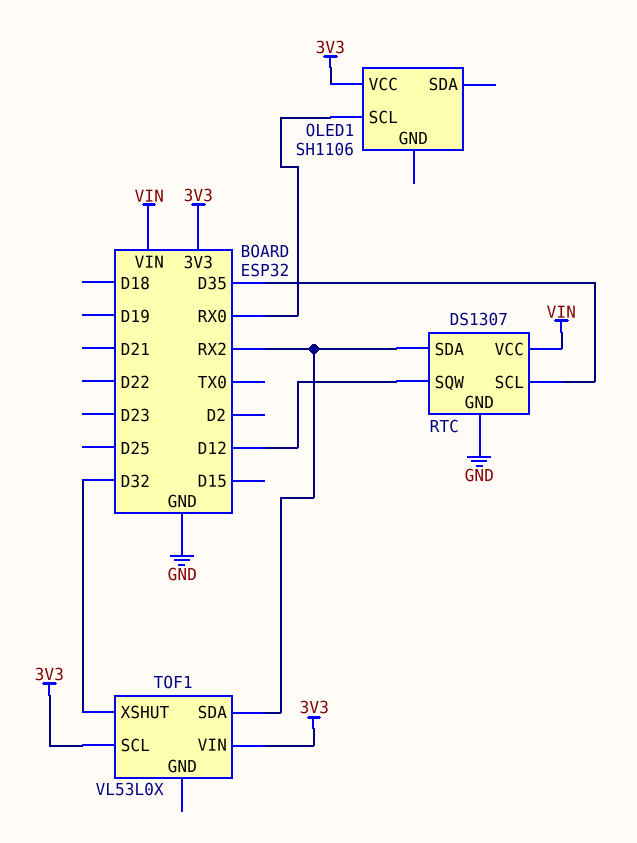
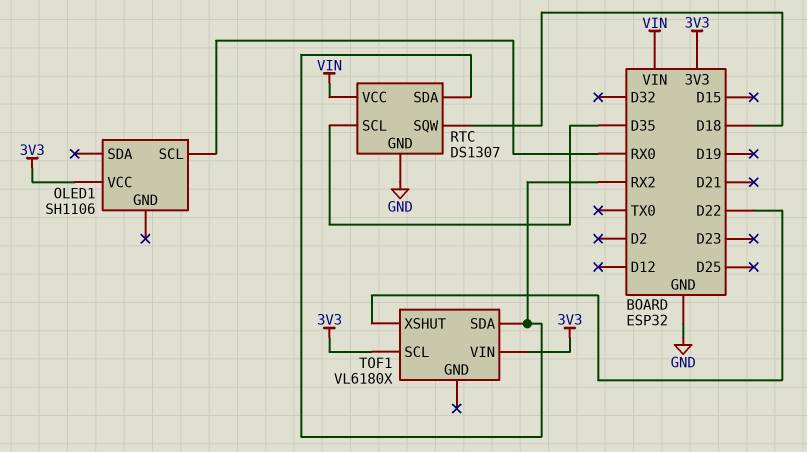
RTC pin SQW: D12 -> D18
TOF1: VL53L0X -> VL6180X
TOF1 pin XSHUT: D32 -> D22

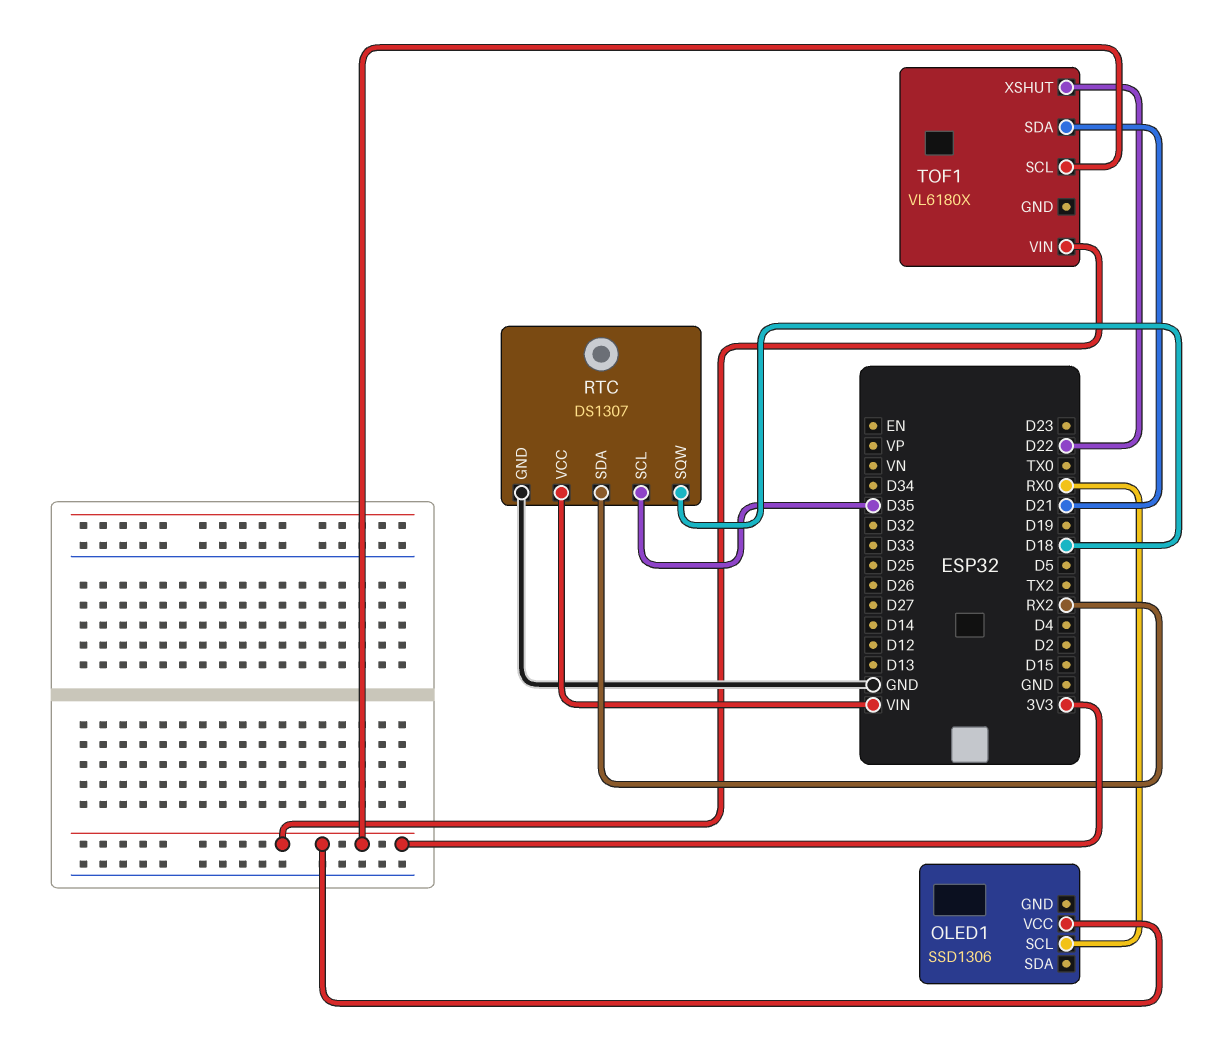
OLED1: SH1106 -> SSD1306
TOF1 pin SDA: RX2 -> D21

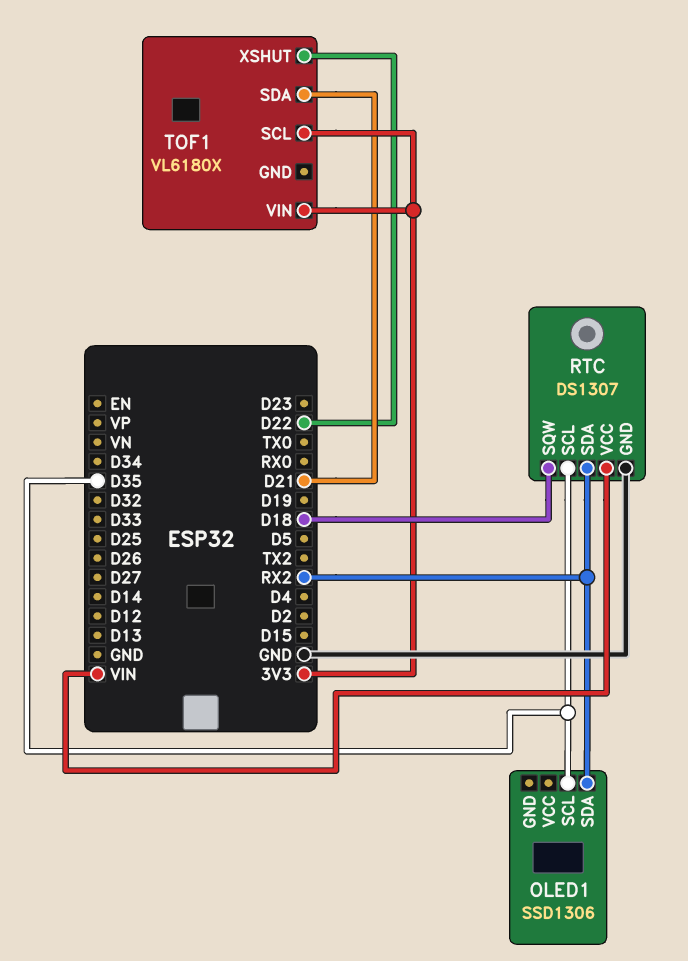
OLED1 pin SCL: RX0 -> D35
OLED1 pin SDA: none -> RX2
OLED1 pin VCC: 3V3 -> none

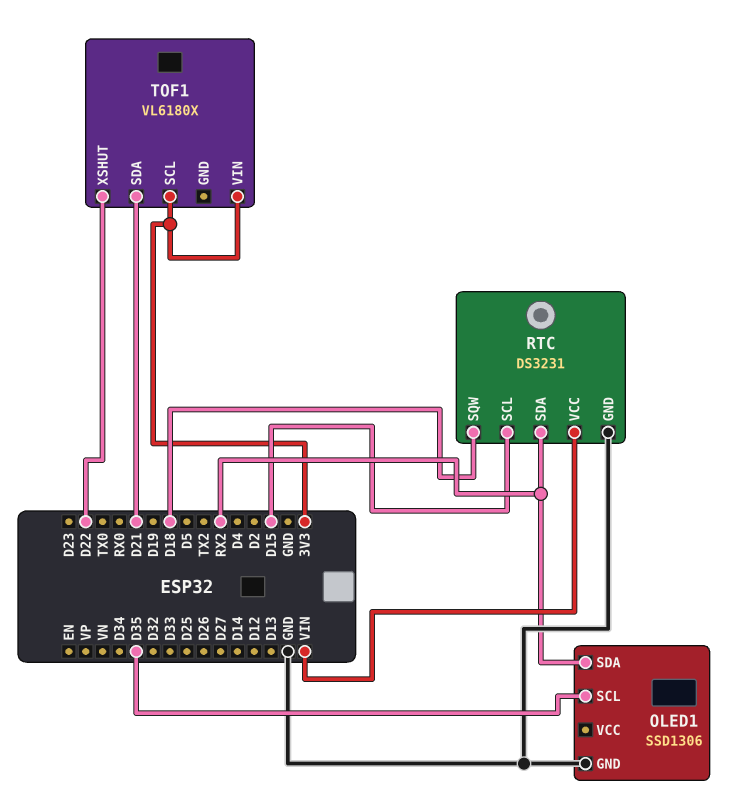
OLED1 pin GND: none -> GND
RTC: DS1307 -> DS3231
RTC pin SCL: D35 -> D15

